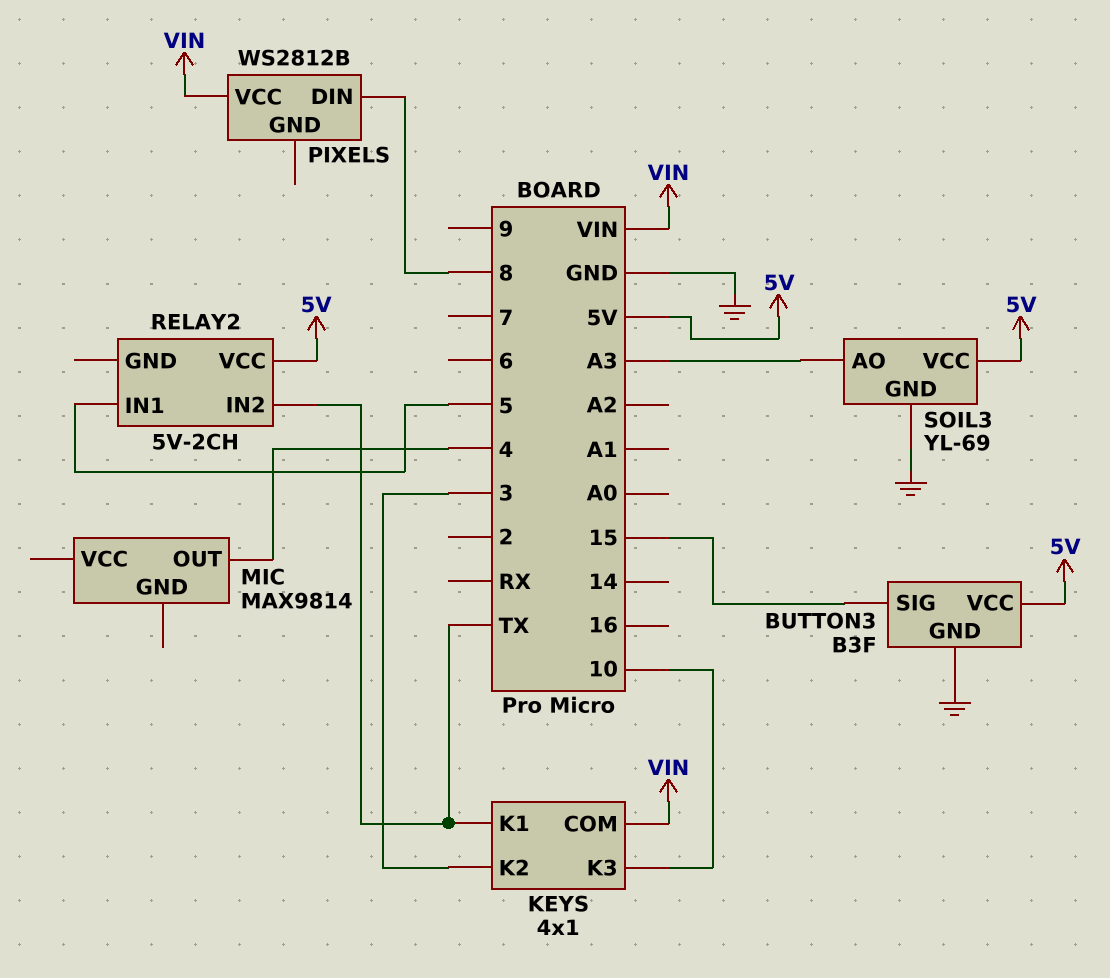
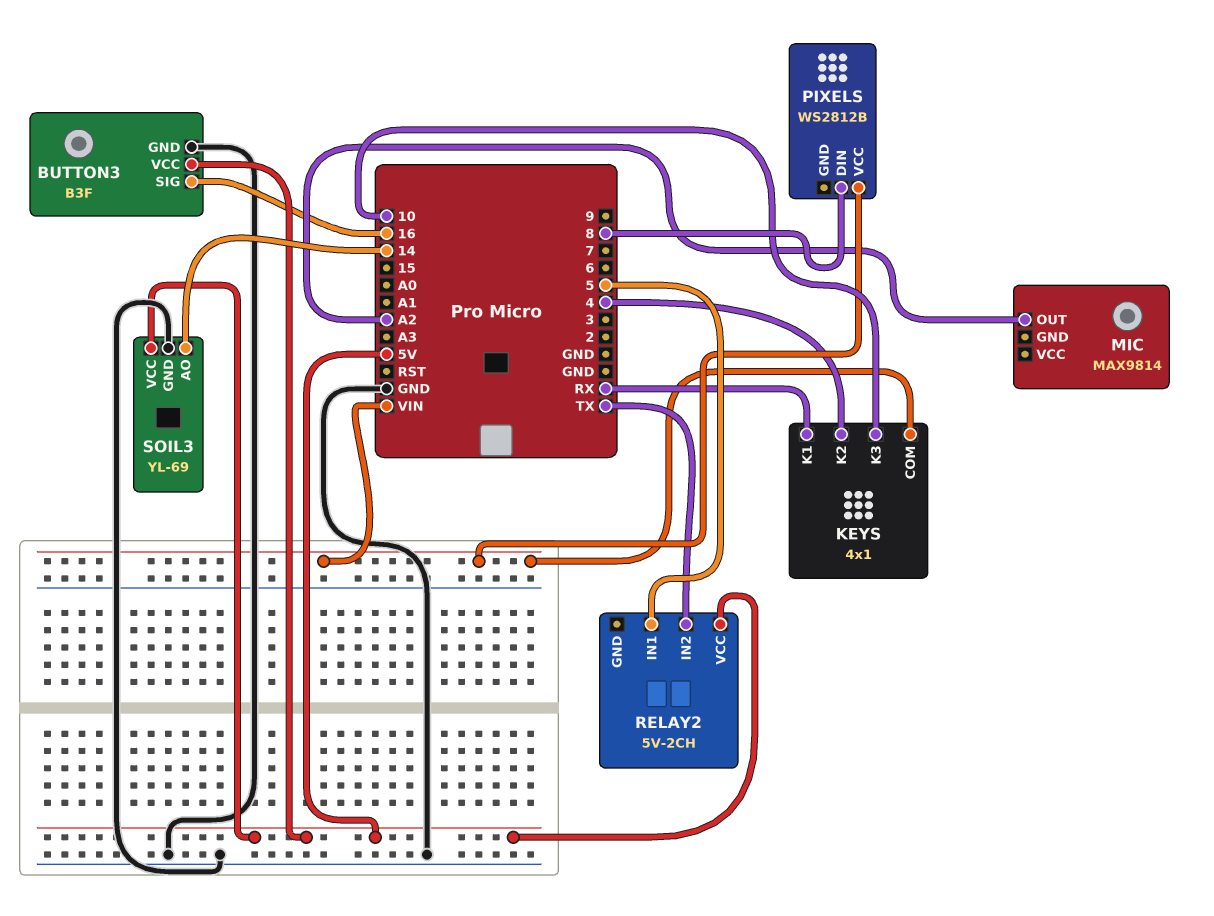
BUTTON3 pin SIG: 15 -> 16
KEYS pin K1: TX -> RX
KEYS pin K2: 3 -> 4
MIC pin OUT: 4 -> A2
SOIL3 pin AO: A3 -> 14

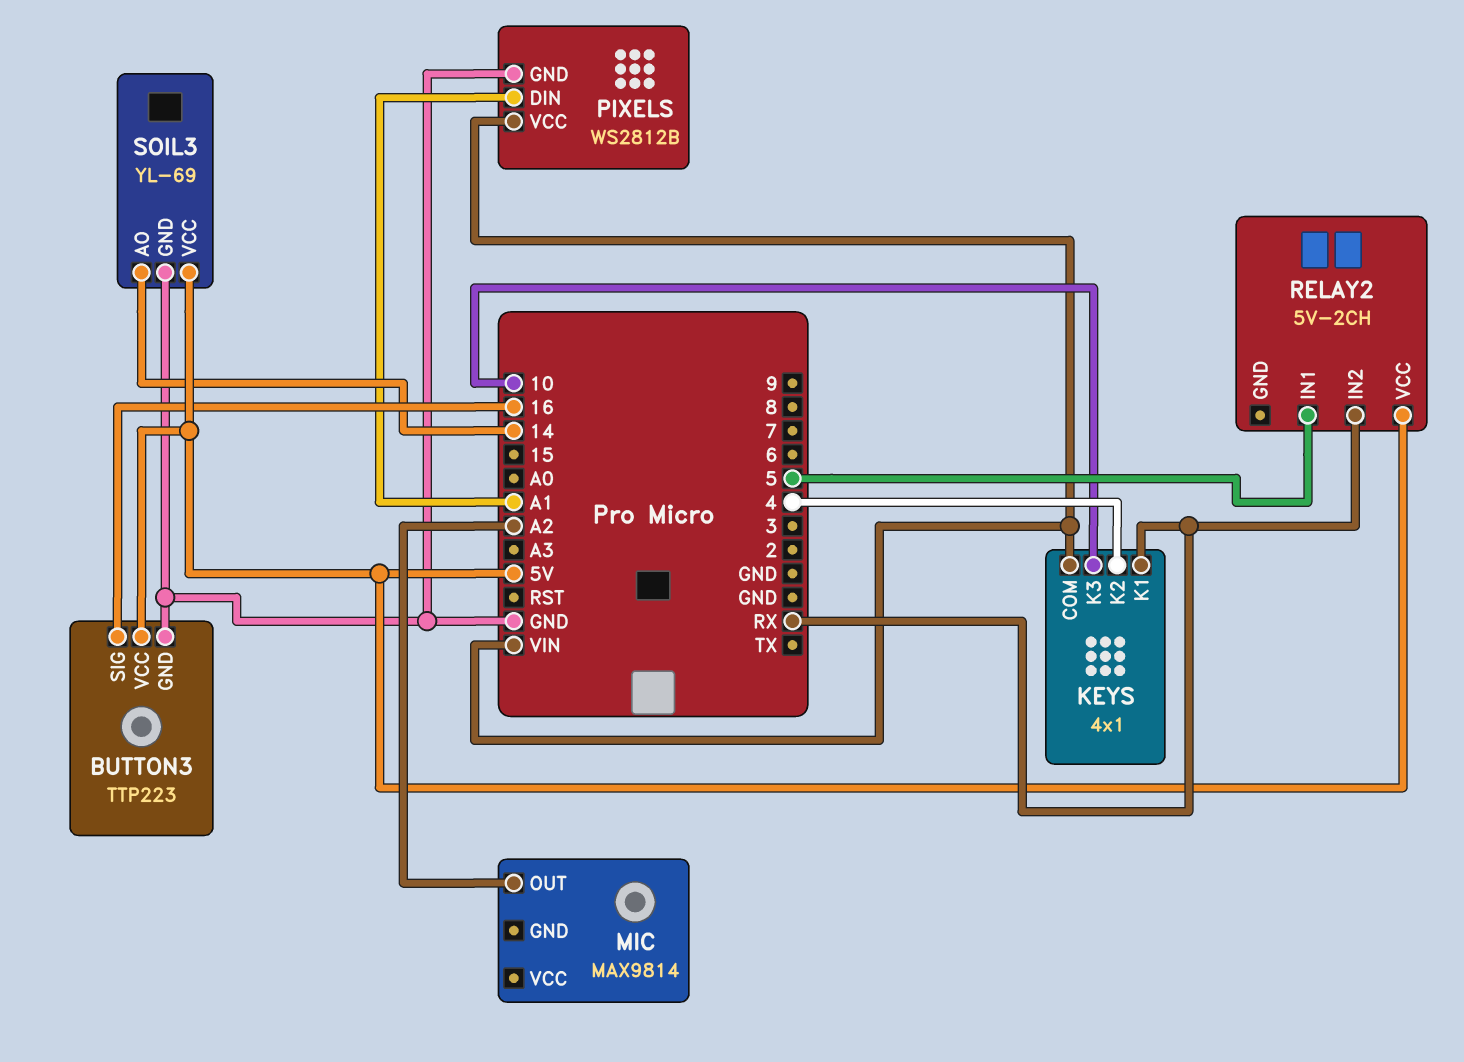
BUTTON3: B3F -> TTP223
PIXELS pin DIN: 8 -> A1
PIXELS pin GND: none -> GND
RELAY2 pin IN2: TX -> RX

